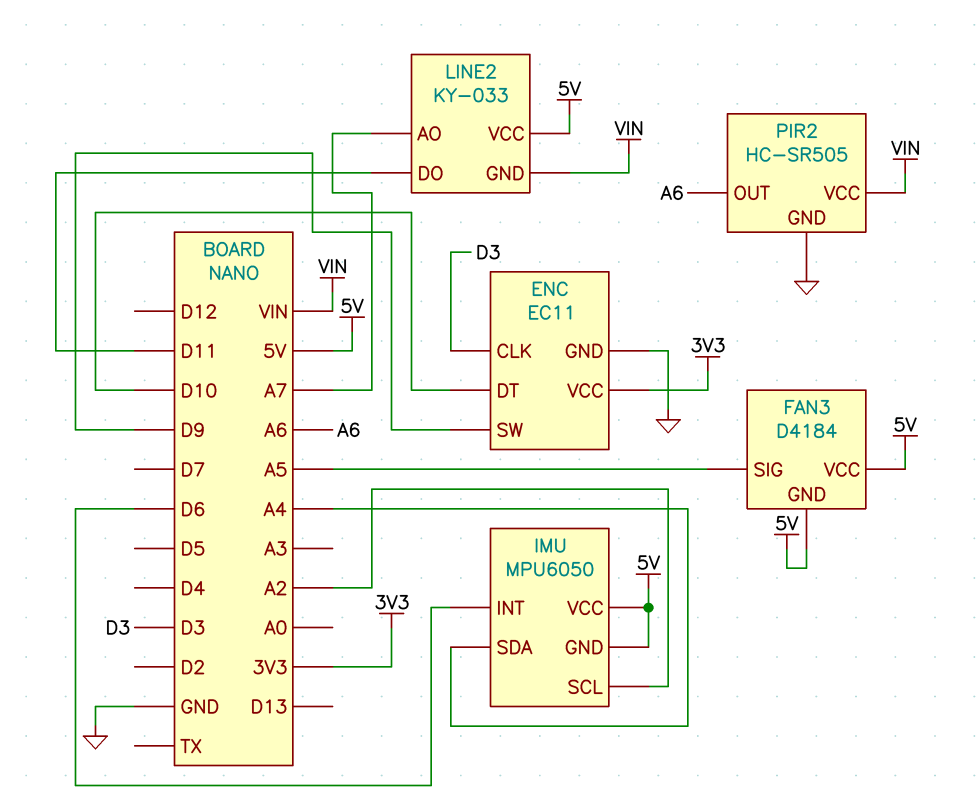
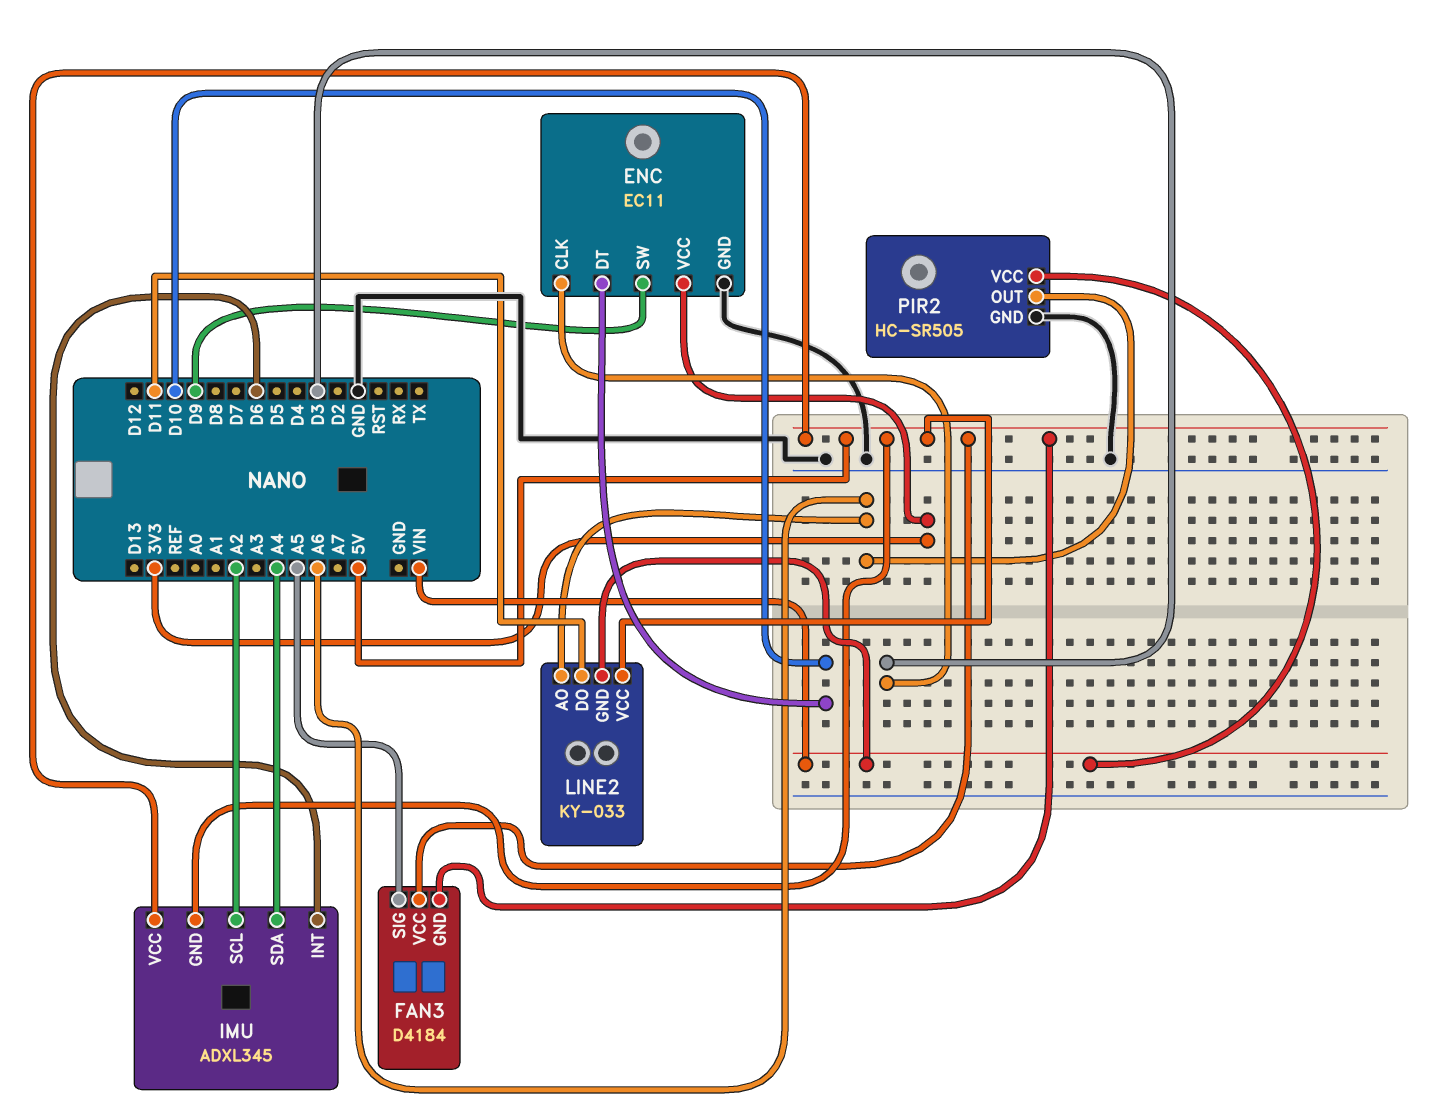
IMU: MPU6050 -> ADXL345
LINE2 pin AO: A7 -> A6

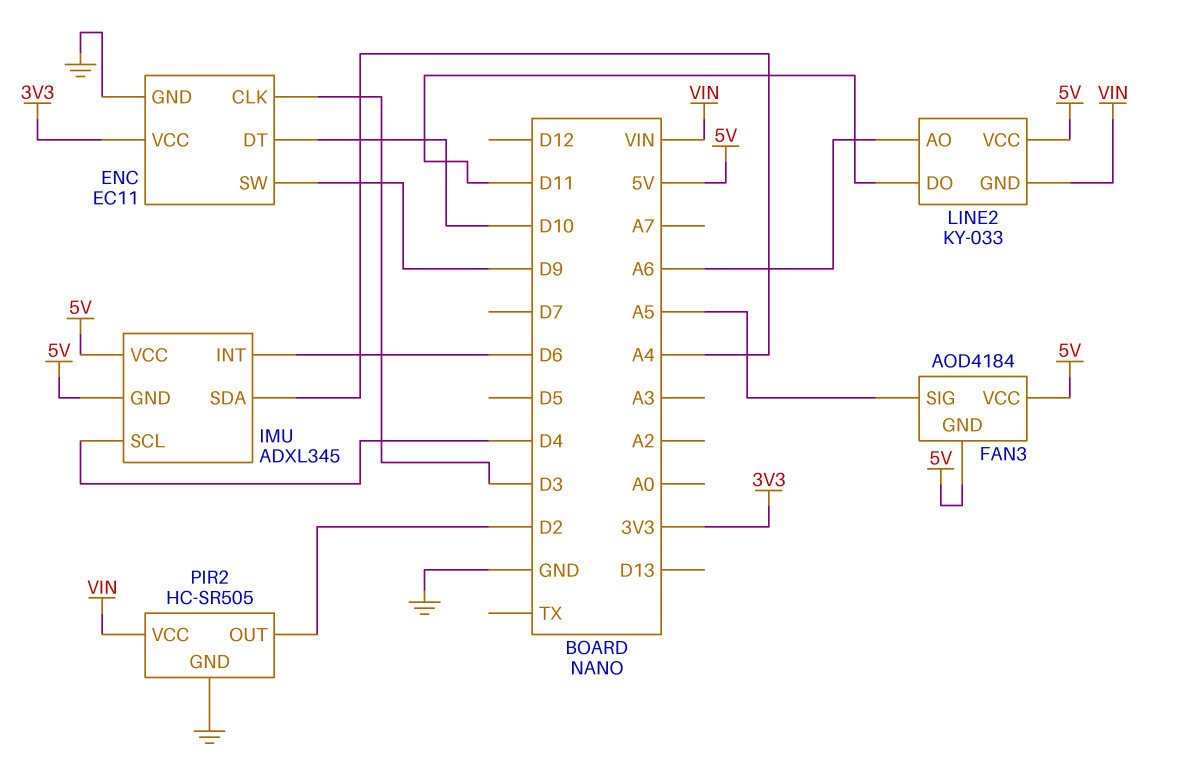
FAN3: D4184 -> AOD4184
IMU pin SCL: A2 -> D4
PIR2 pin OUT: A6 -> D2

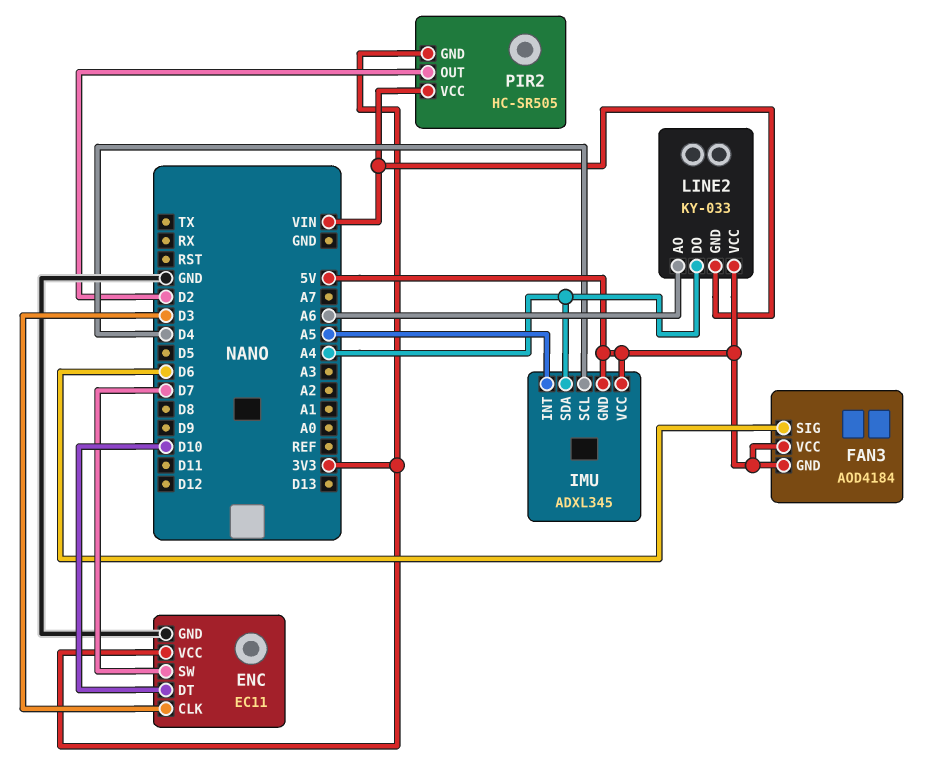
ENC pin SW: D9 -> D7
FAN3 pin SIG: A5 -> D6
IMU pin INT: D6 -> A5
LINE2 pin DO: D11 -> A4
PIR2 pin GND: GND -> 3V3

